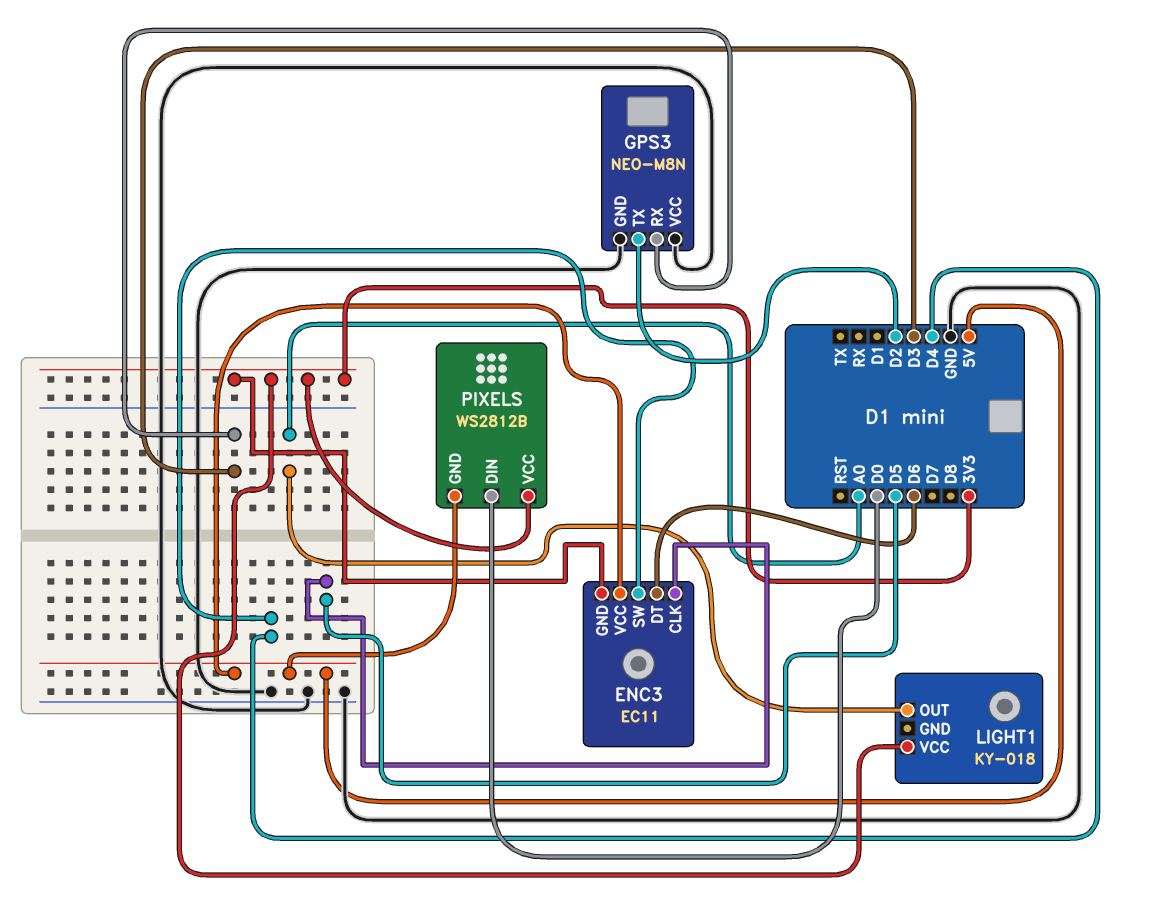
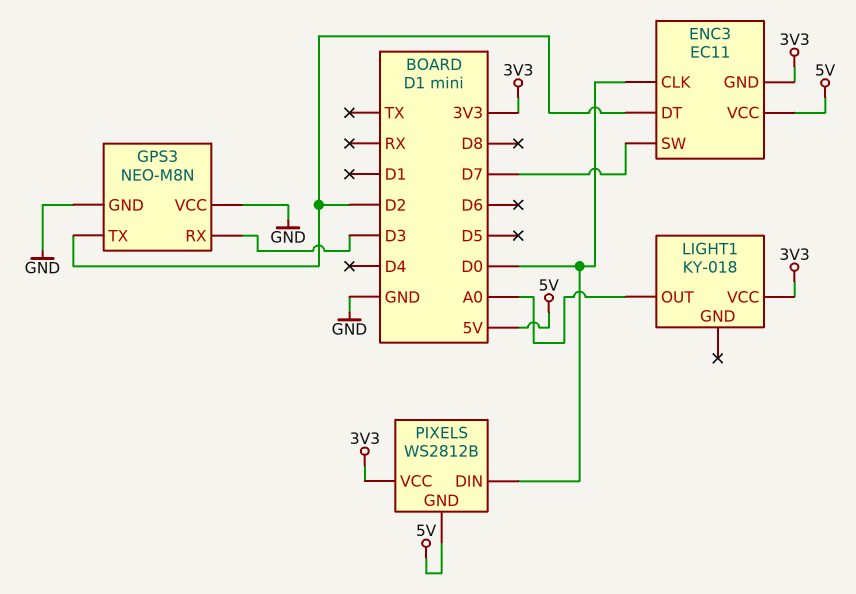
ENC3 pin CLK: D5 -> D0
ENC3 pin DT: D6 -> D2
ENC3 pin SW: D4 -> D7

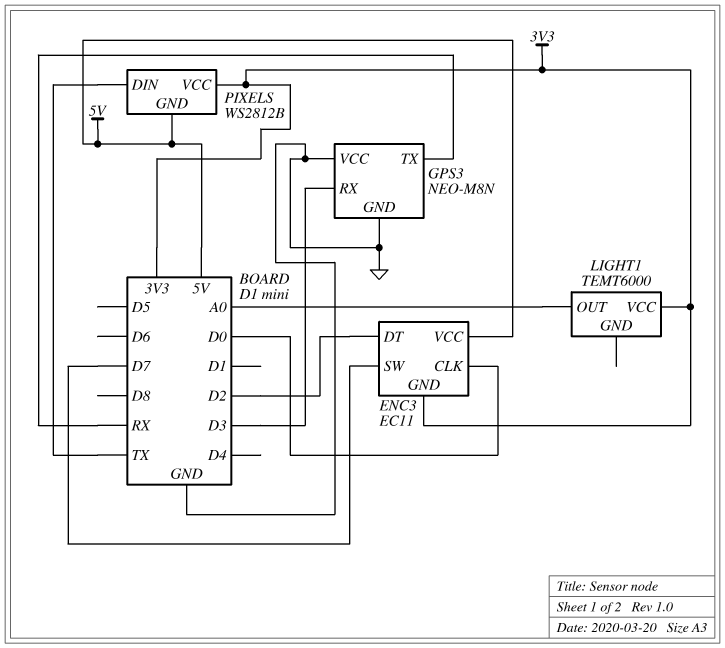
GPS3 pin TX: D2 -> RX
LIGHT1: KY-018 -> TEMT6000
PIXELS pin DIN: D0 -> TX

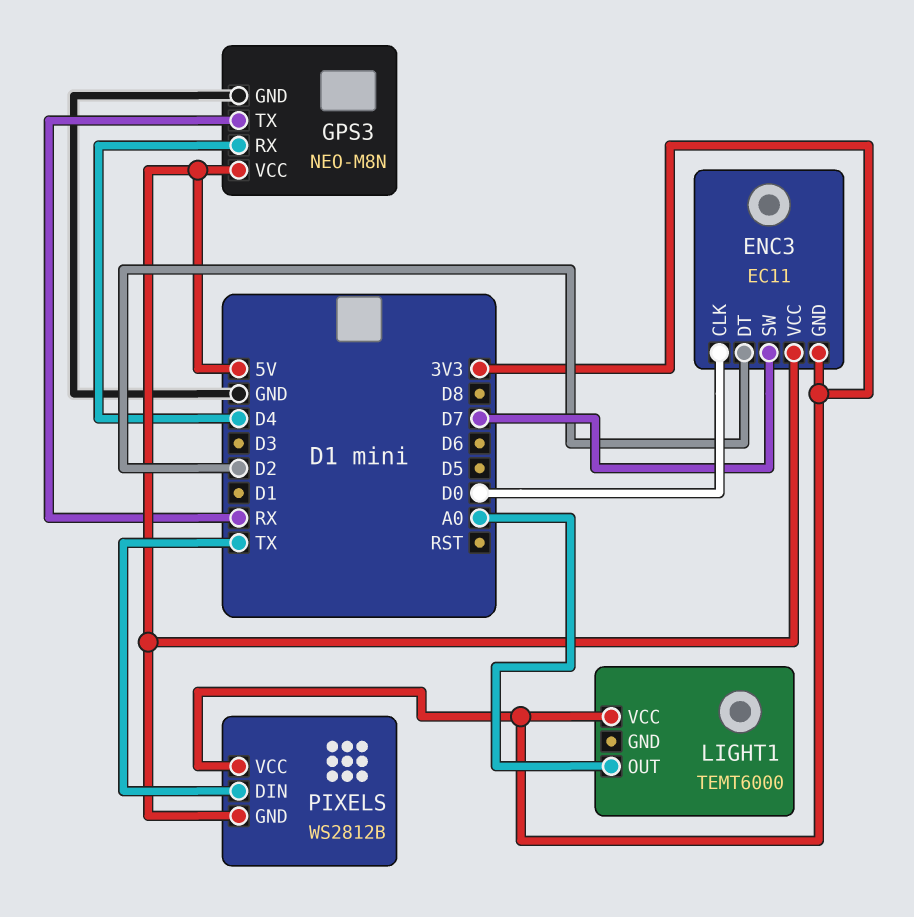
GPS3 pin RX: D3 -> D4
GPS3 pin VCC: GND -> 5V

